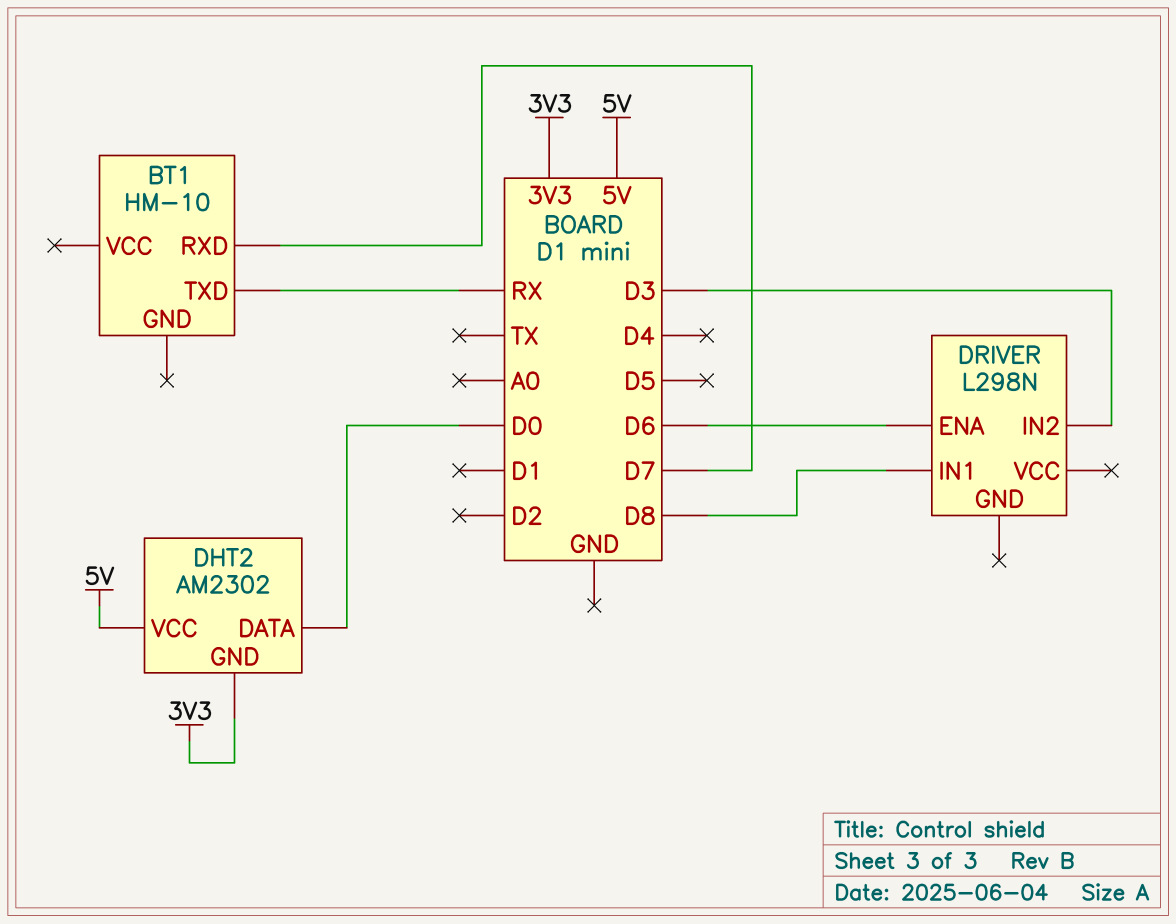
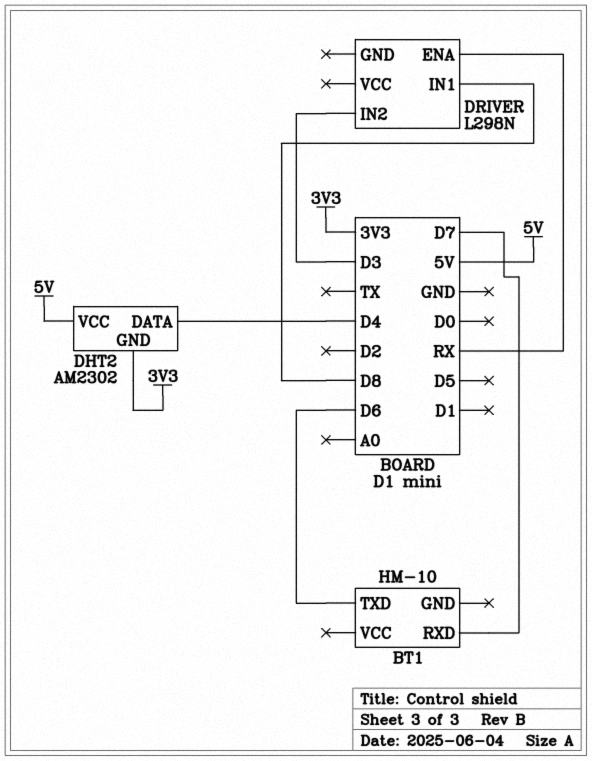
BT1 pin TXD: RX -> D6
DHT2 pin DATA: D0 -> D4
DRIVER pin ENA: D6 -> RX

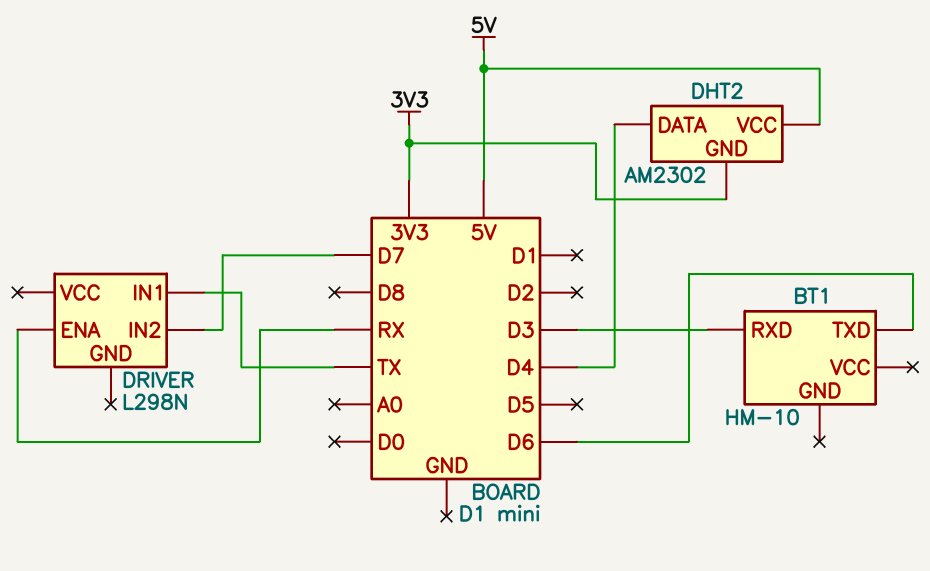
BT1 pin RXD: D7 -> D3
DRIVER pin IN1: D8 -> TX
DRIVER pin IN2: D3 -> D7

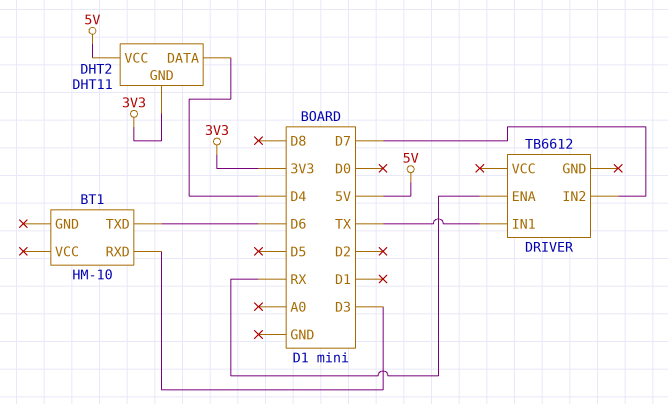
DHT2: AM2302 -> DHT11
DRIVER: L298N -> TB6612

